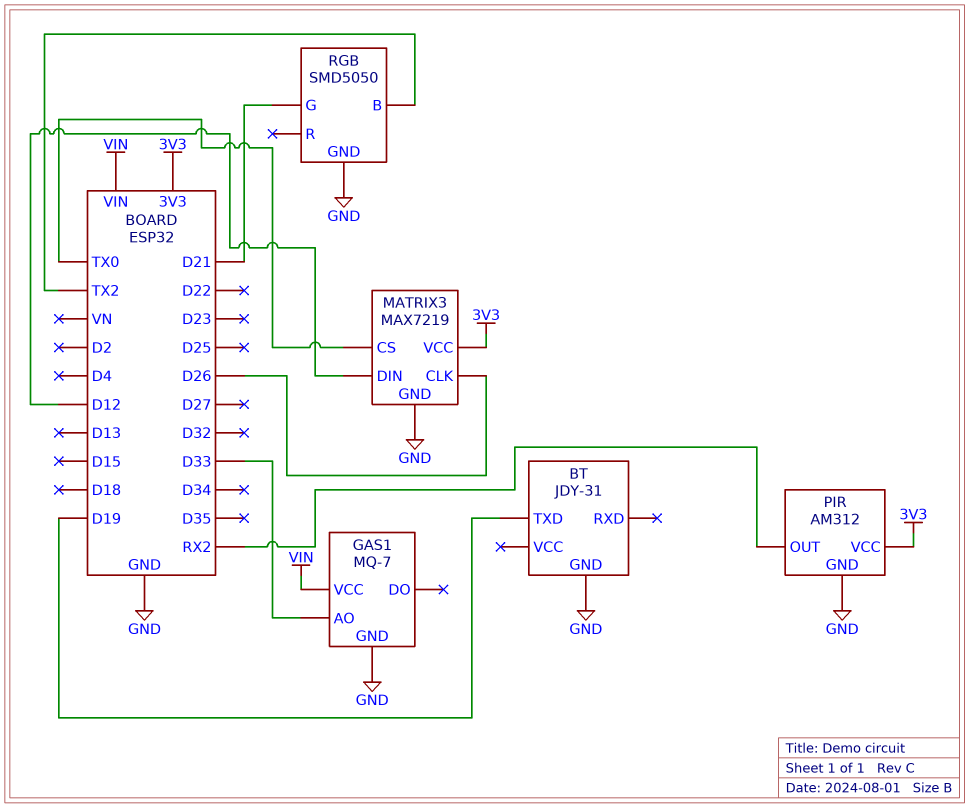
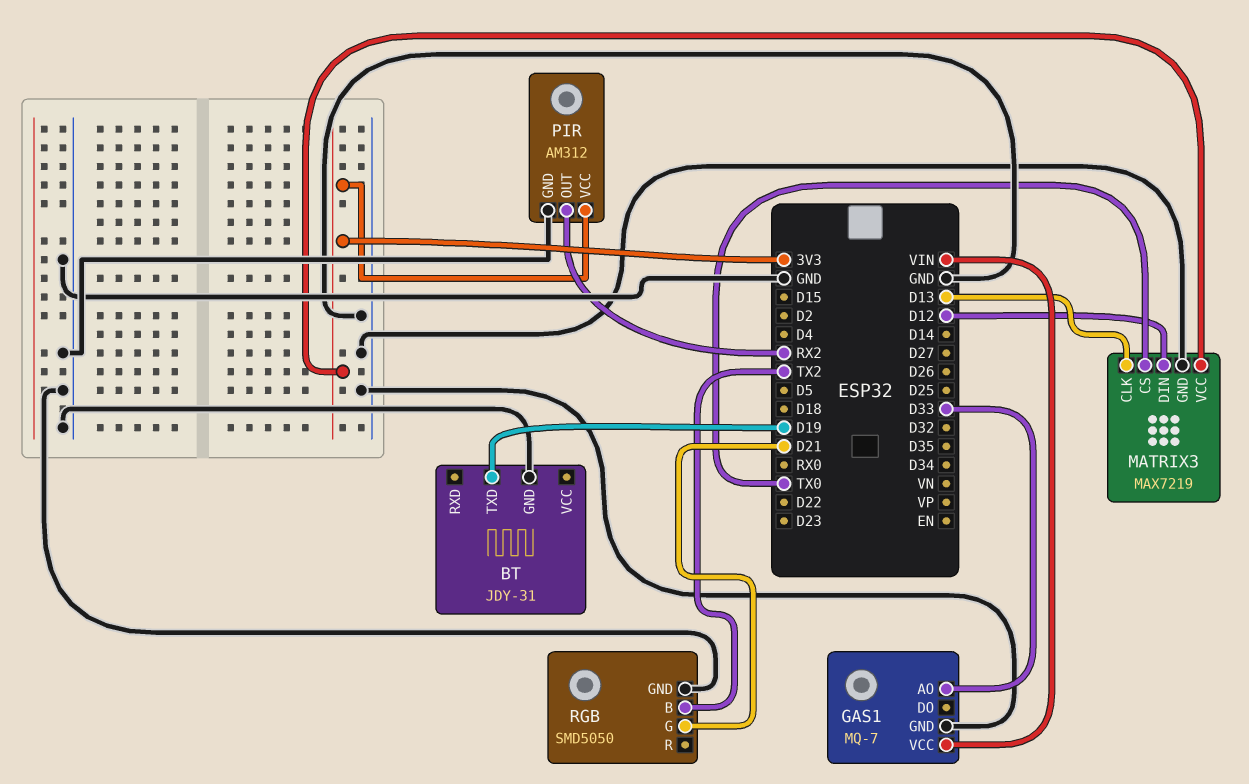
MATRIX3 pin CLK: D26 -> D13

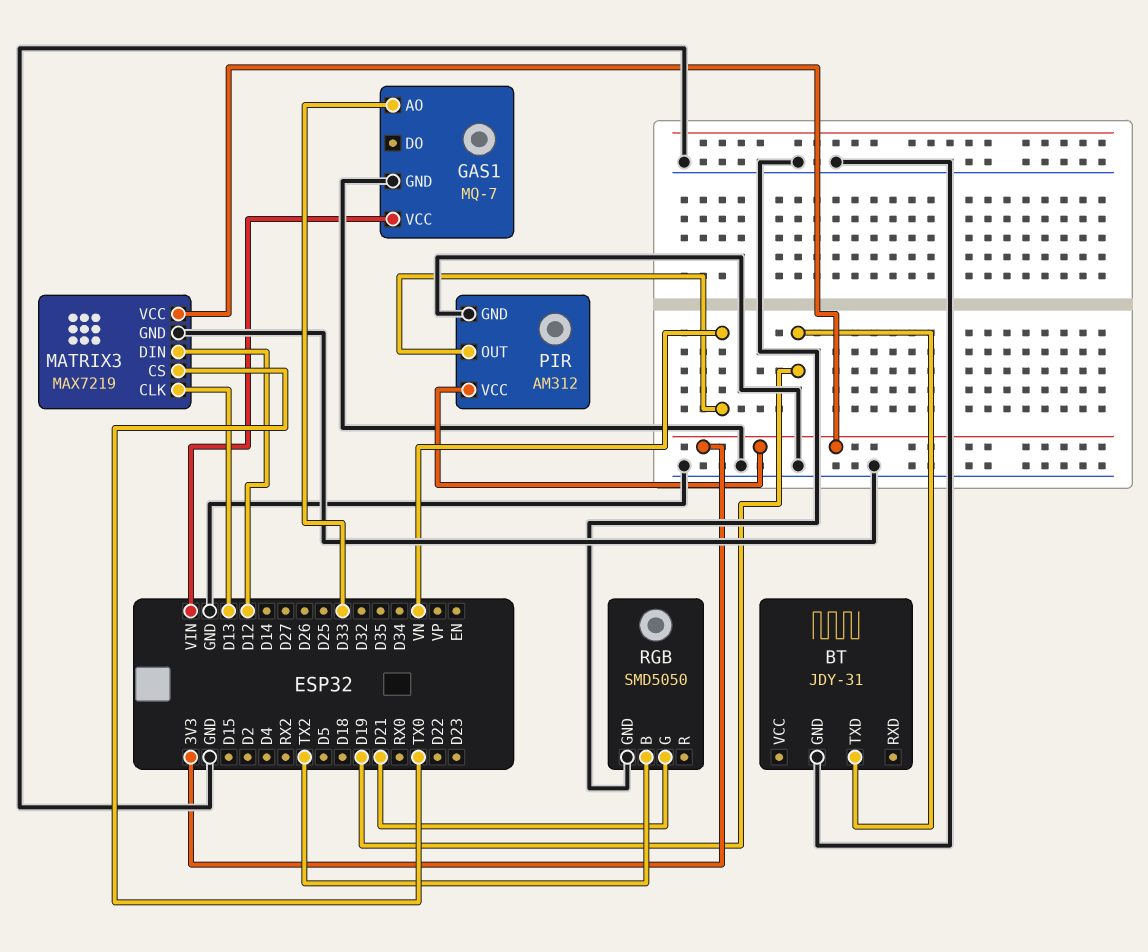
PIR pin OUT: RX2 -> VN

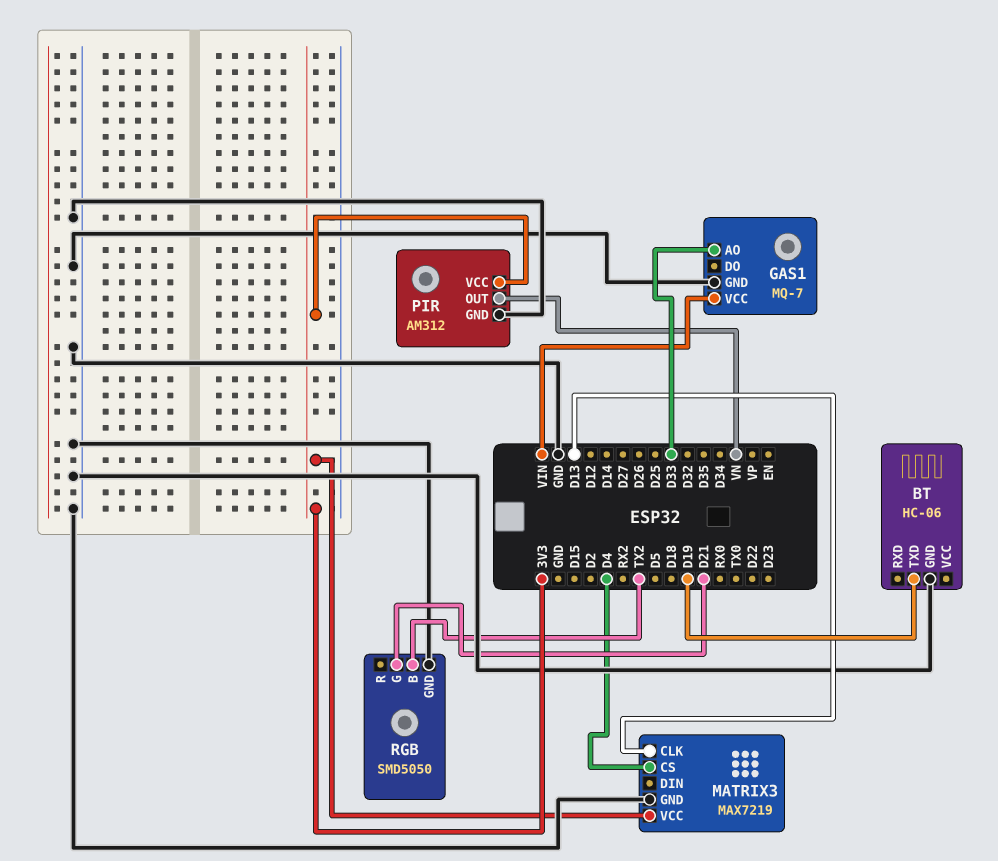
BT: JDY-31 -> HC-06
MATRIX3 pin CS: TX0 -> D4
MATRIX3 pin DIN: D12 -> none

